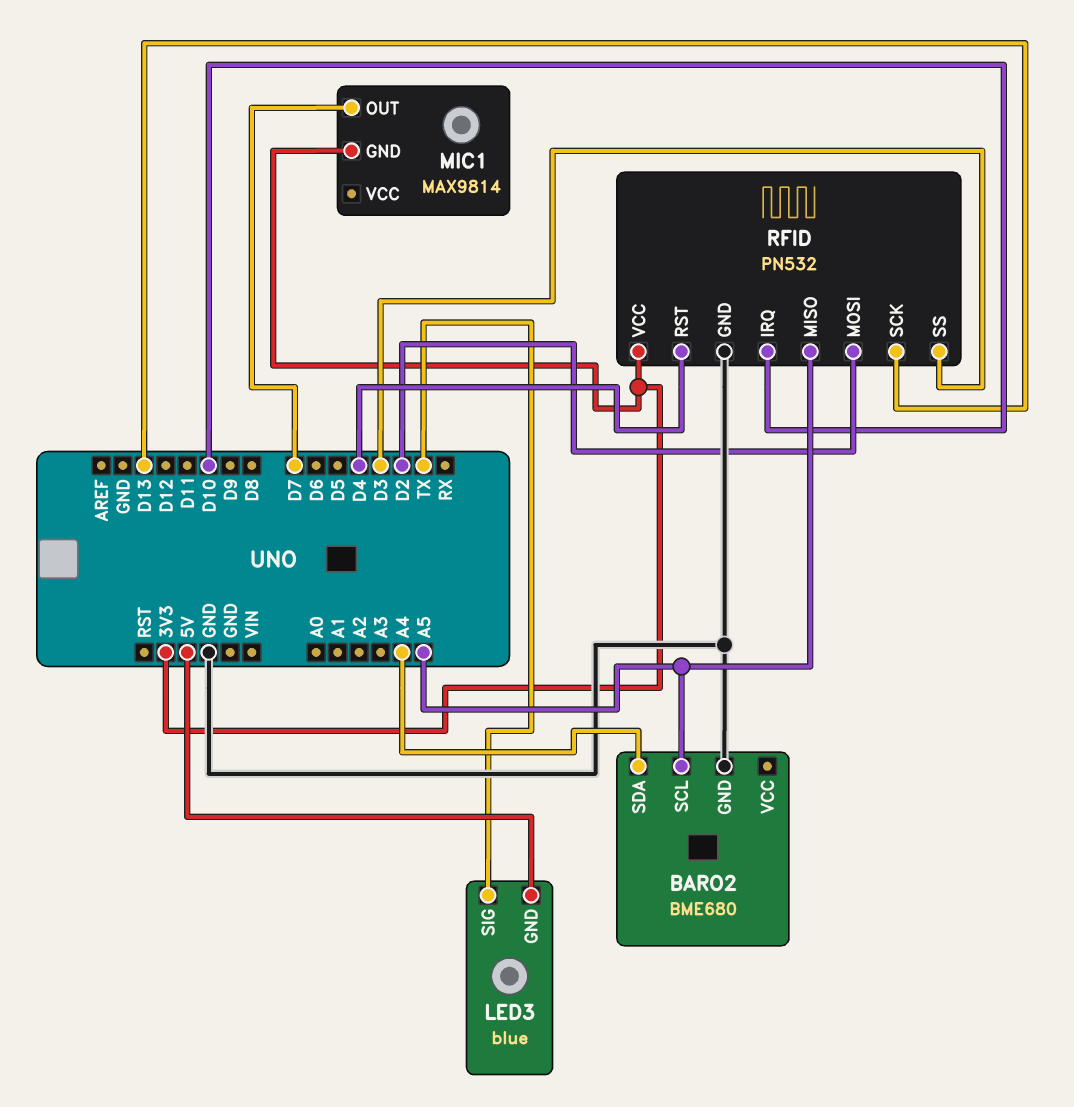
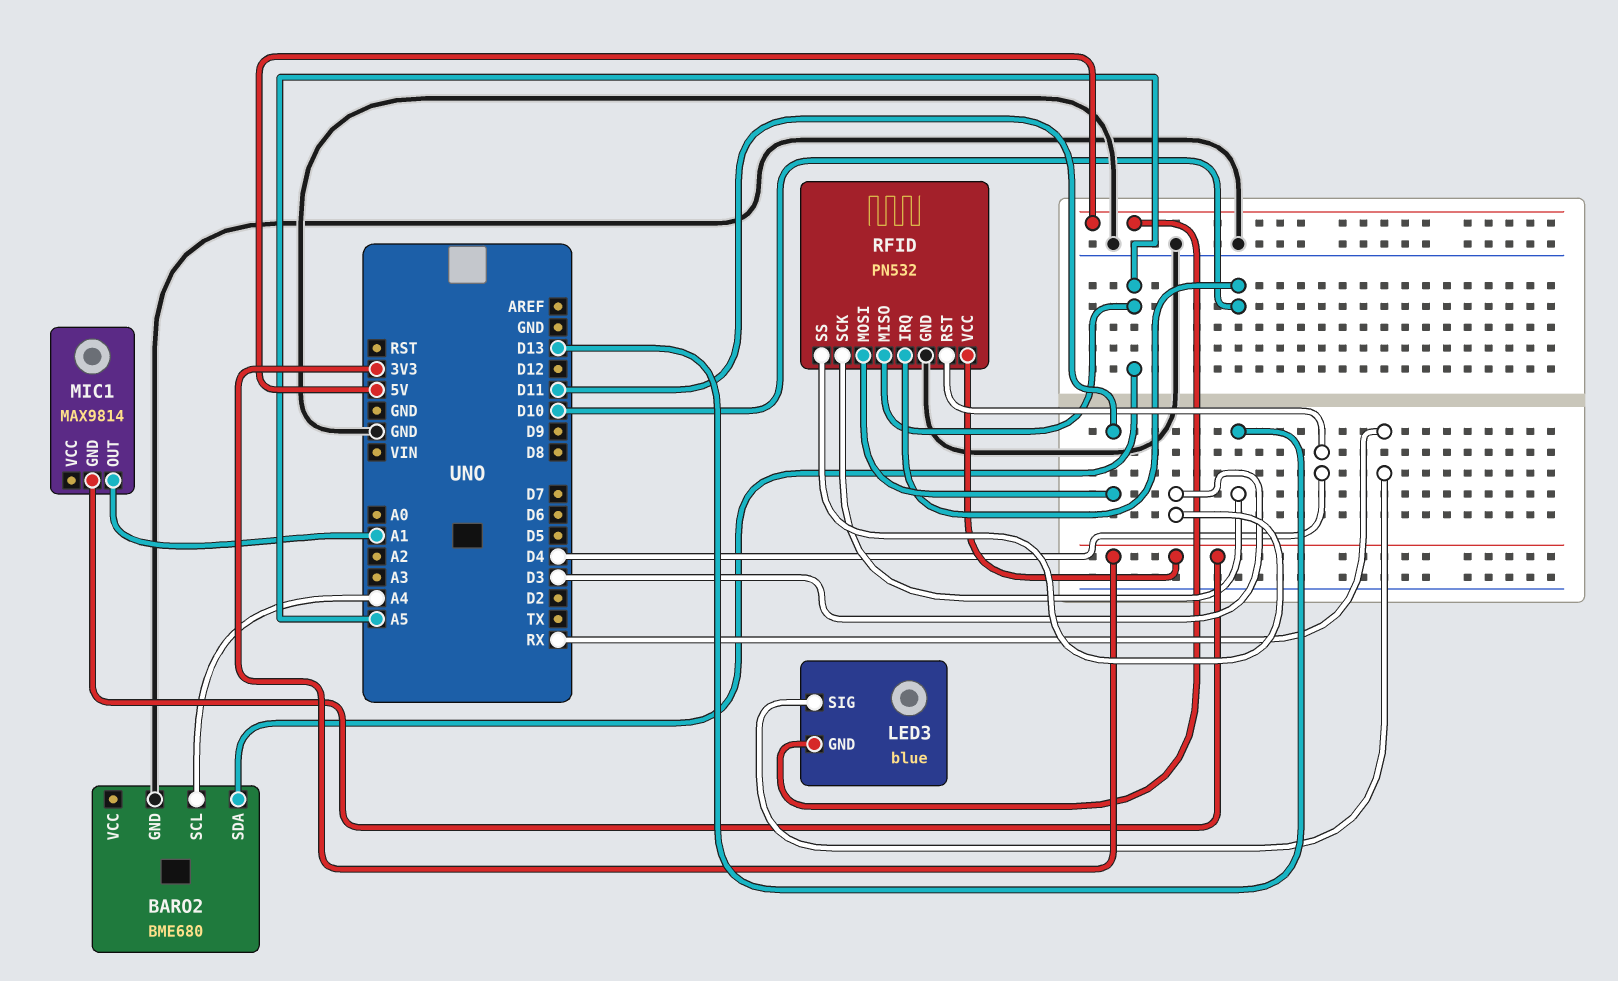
BARO2 pin SCL: A5 -> A4
BARO2 pin SDA: A4 -> A5
LED3 pin SIG: TX -> RX
MIC1 pin OUT: D7 -> A1
RFID pin MOSI: D2 -> D11

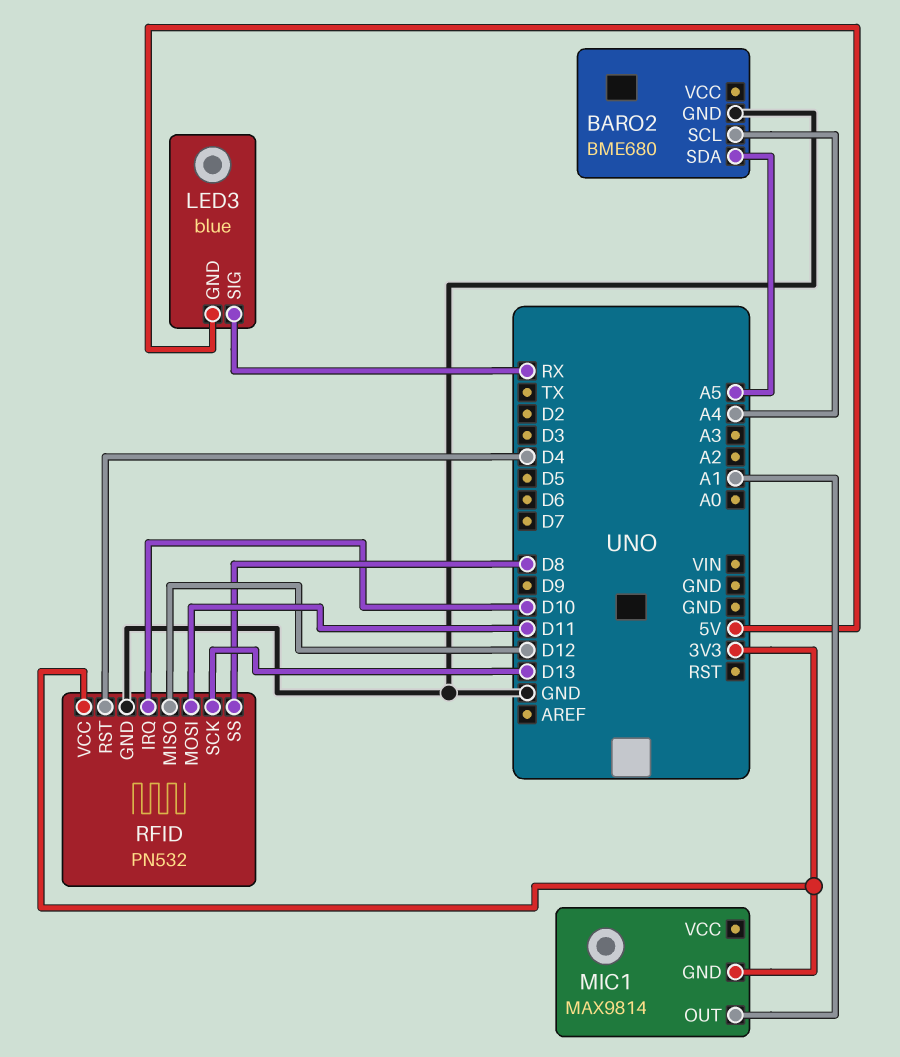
RFID pin MISO: A5 -> D12
RFID pin SS: D3 -> D8

